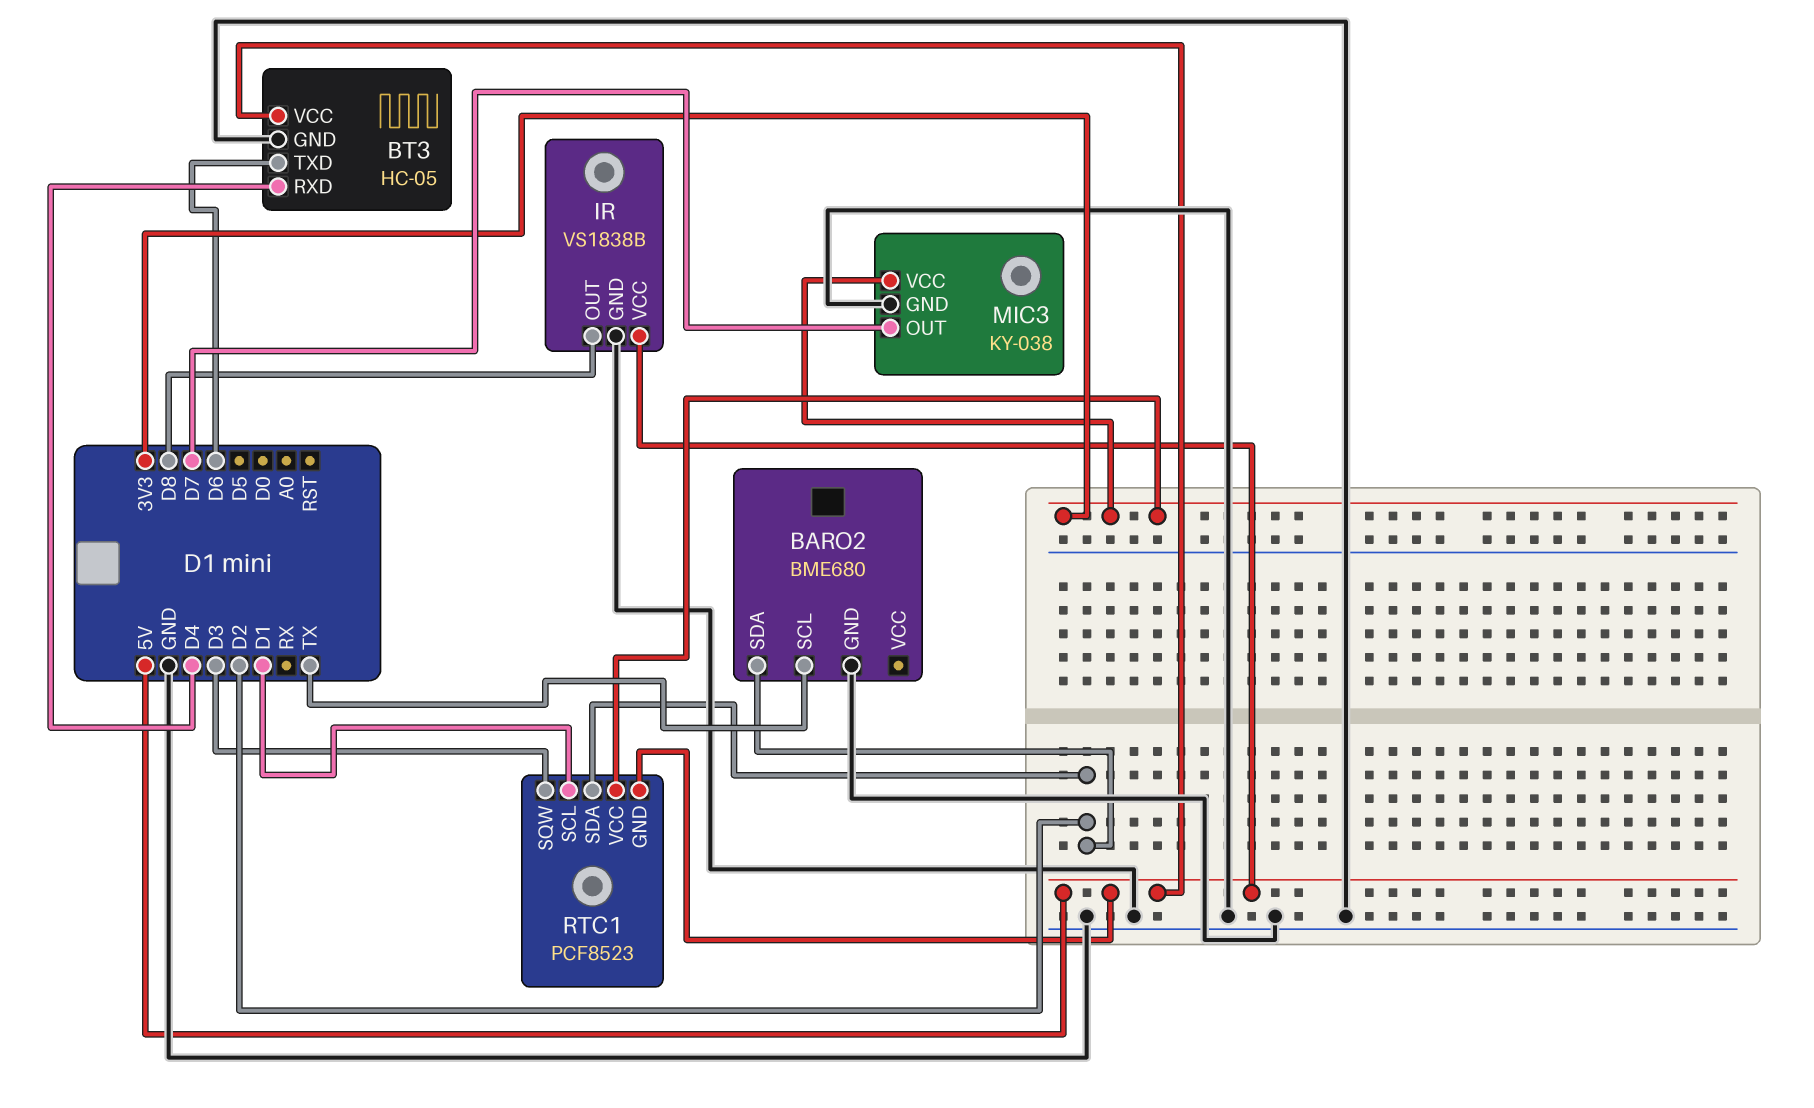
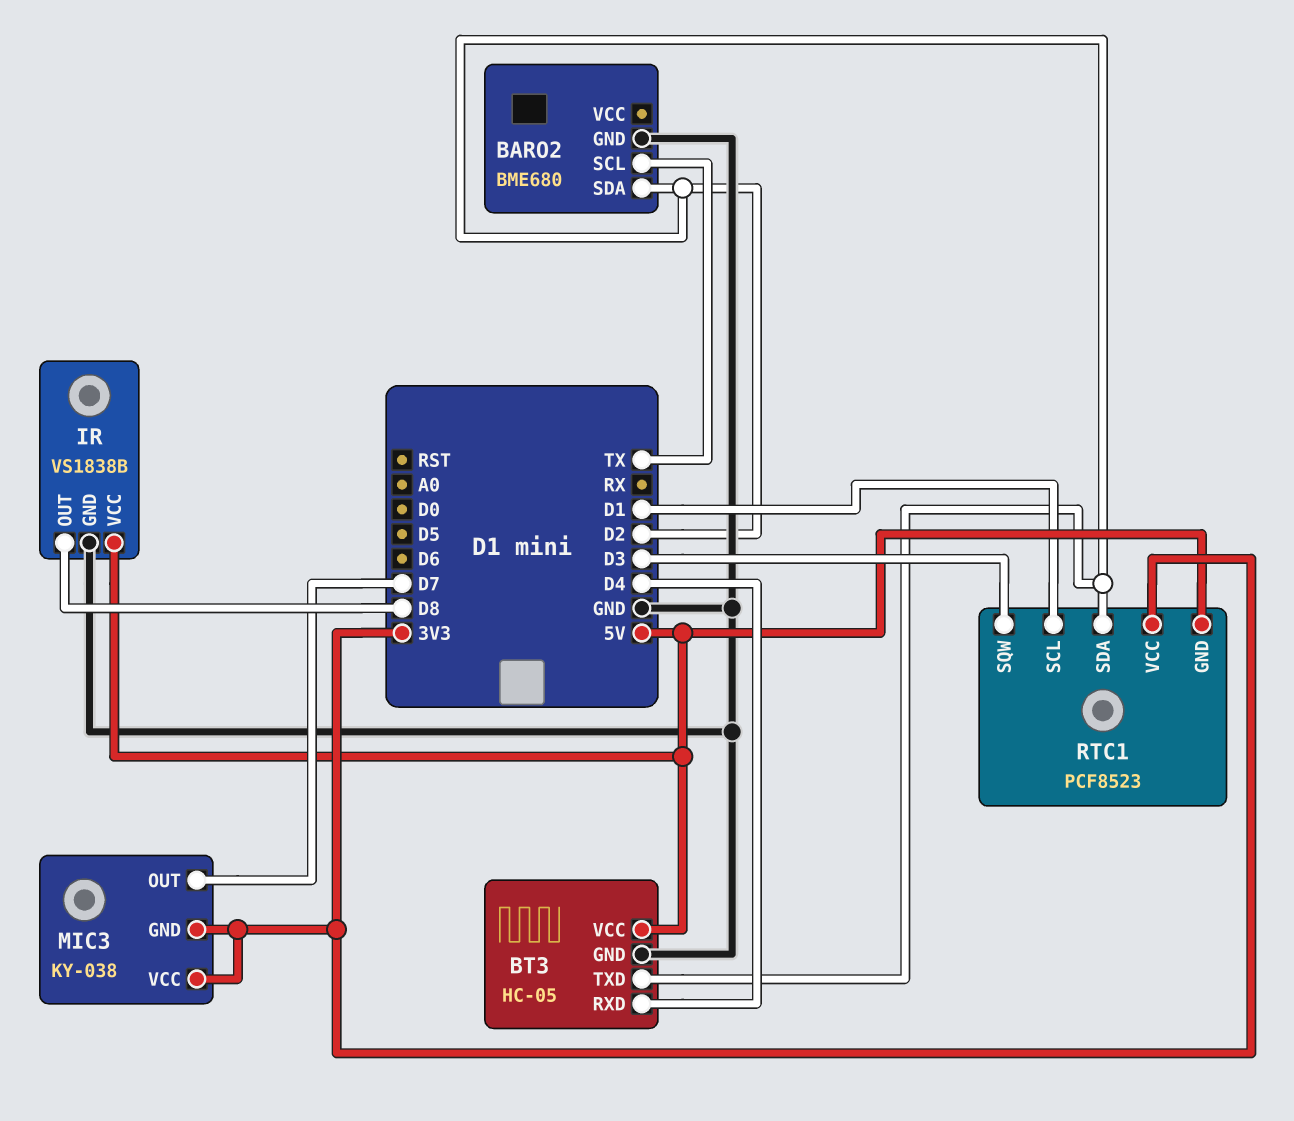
BT3 pin TXD: D6 -> D2
MIC3 pin GND: GND -> 3V3

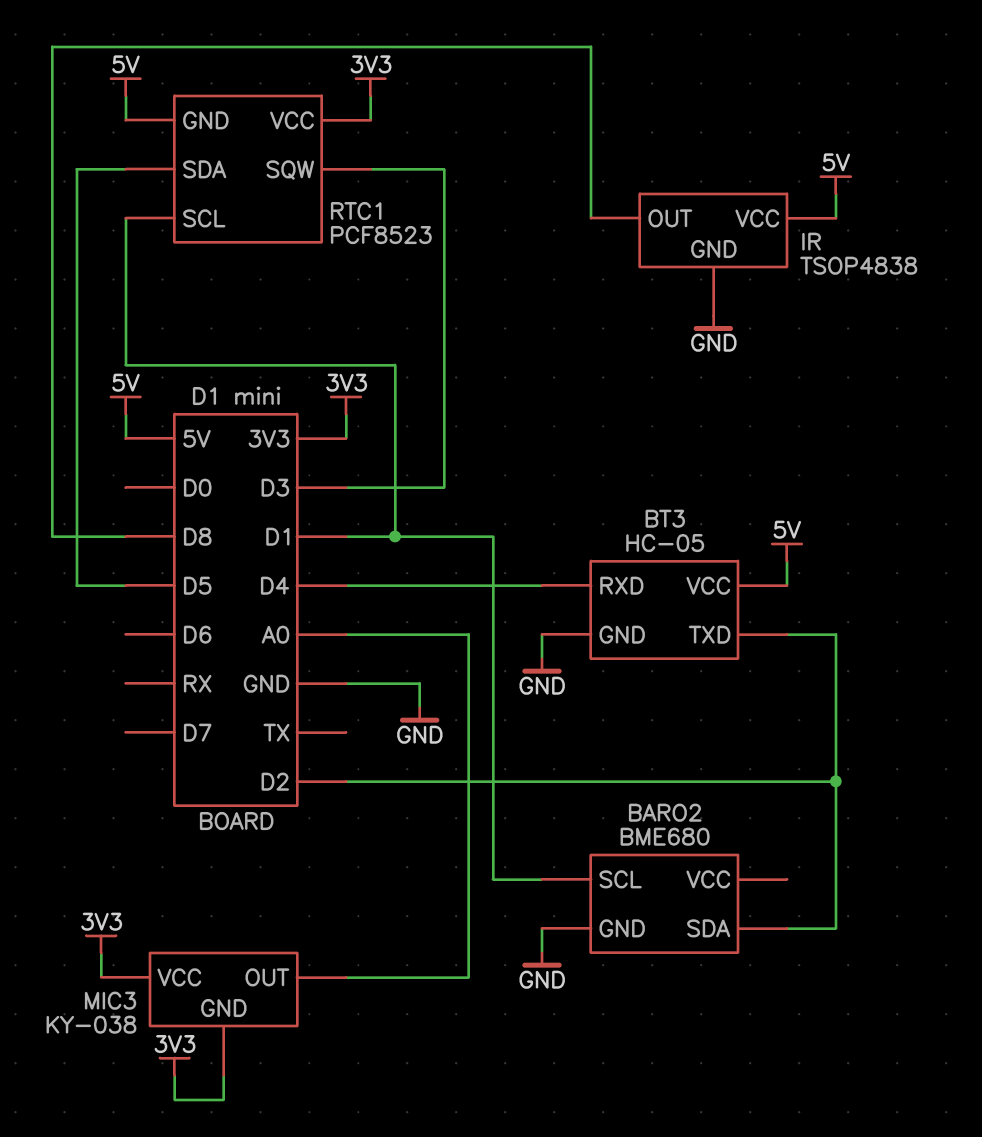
BARO2 pin SCL: TX -> D1
IR: VS1838B -> TSOP4838
MIC3 pin OUT: D7 -> A0
RTC1 pin SDA: D2 -> D5

